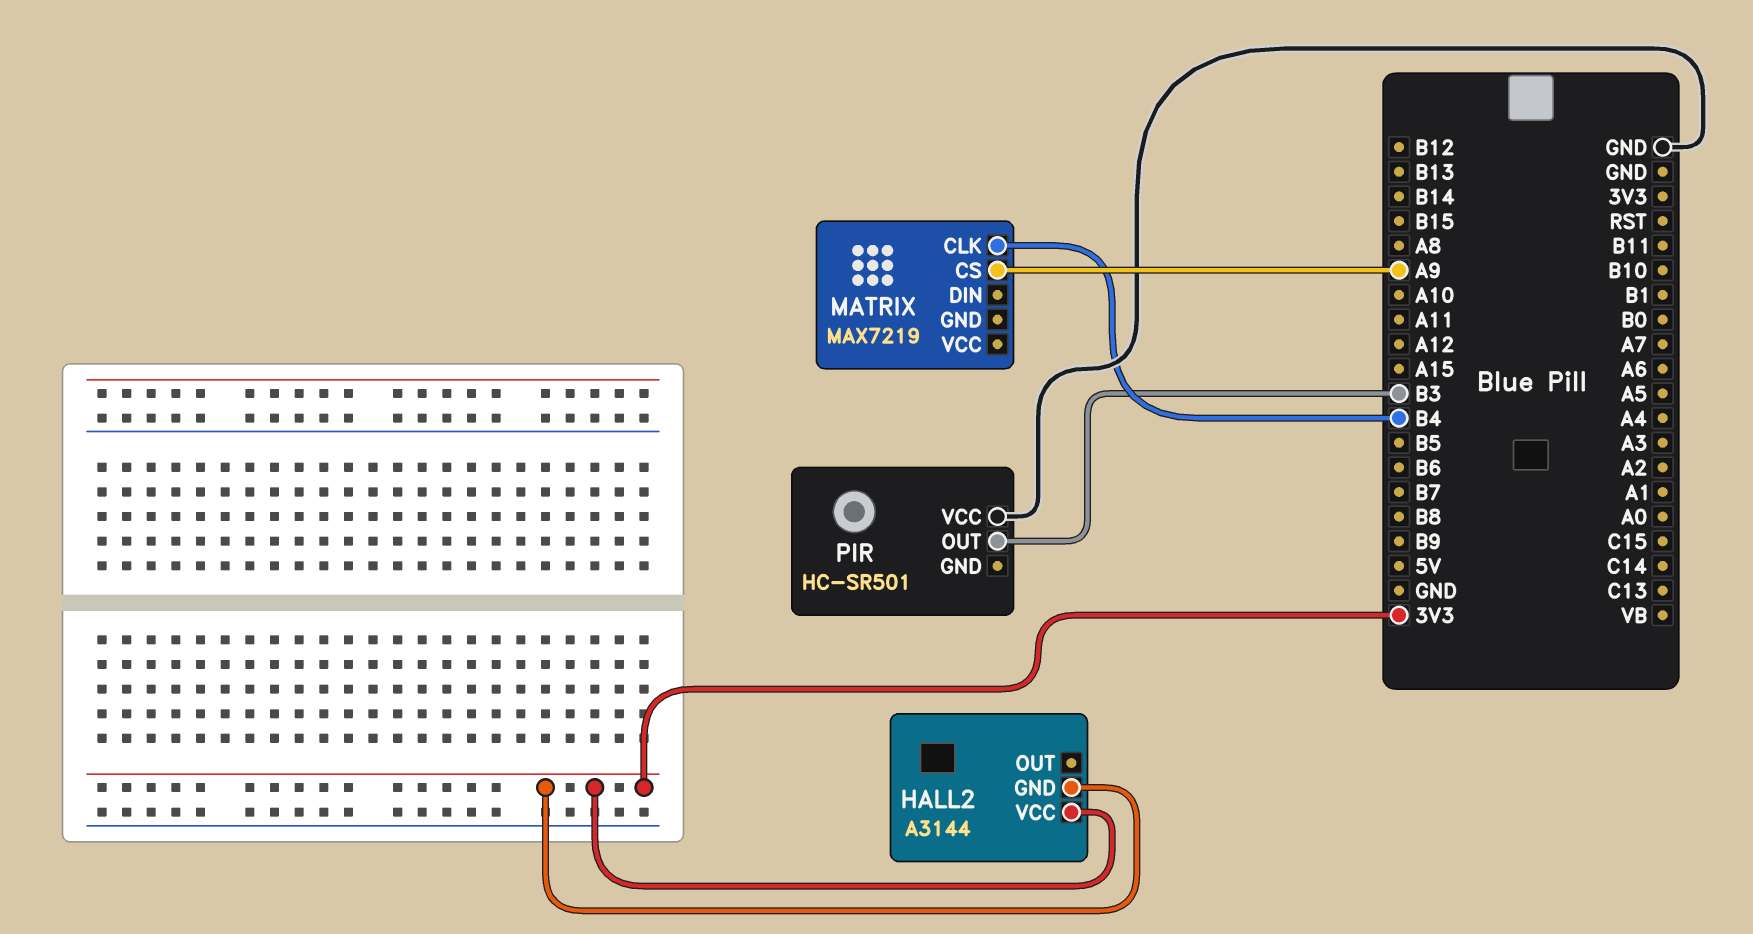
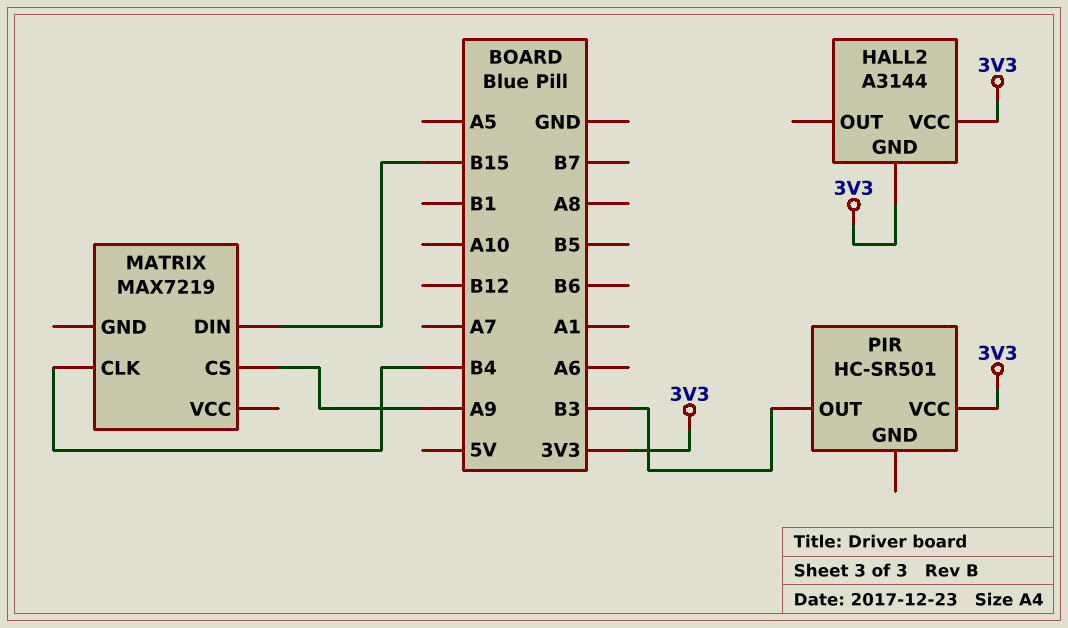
MATRIX pin DIN: none -> B15
PIR pin VCC: GND -> 3V3

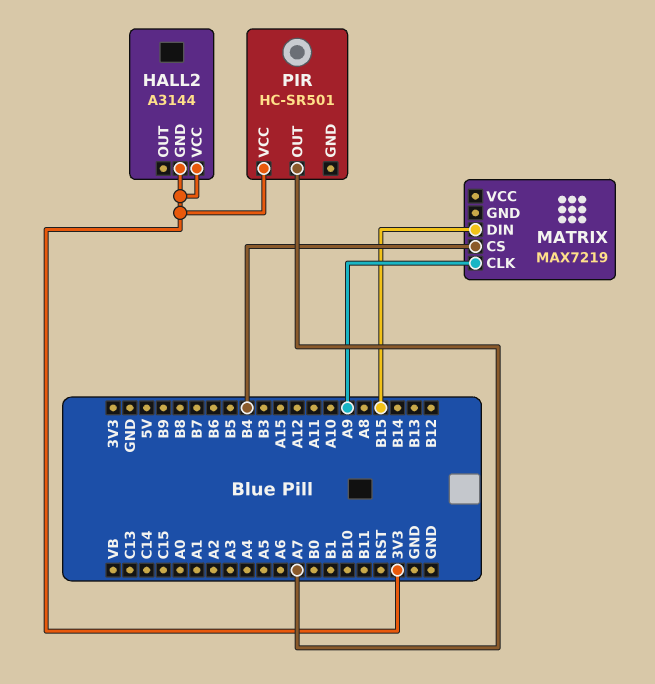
MATRIX pin CLK: B4 -> A9
MATRIX pin CS: A9 -> B4
PIR pin OUT: B3 -> A7

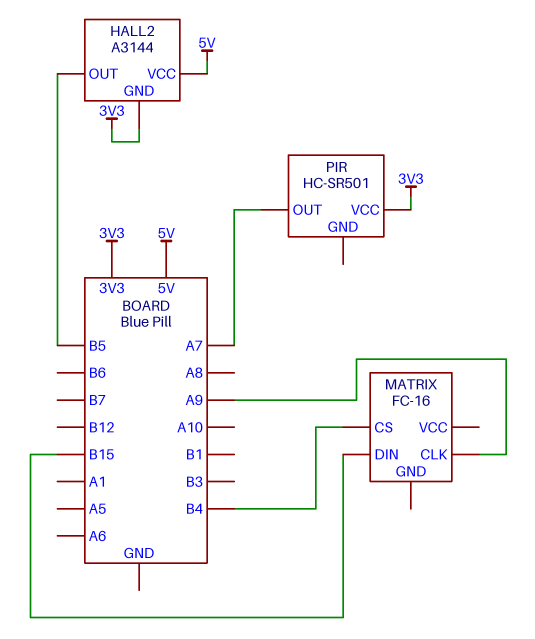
HALL2 pin OUT: none -> B5
HALL2 pin VCC: 3V3 -> 5V
MATRIX: MAX7219 -> FC-16

